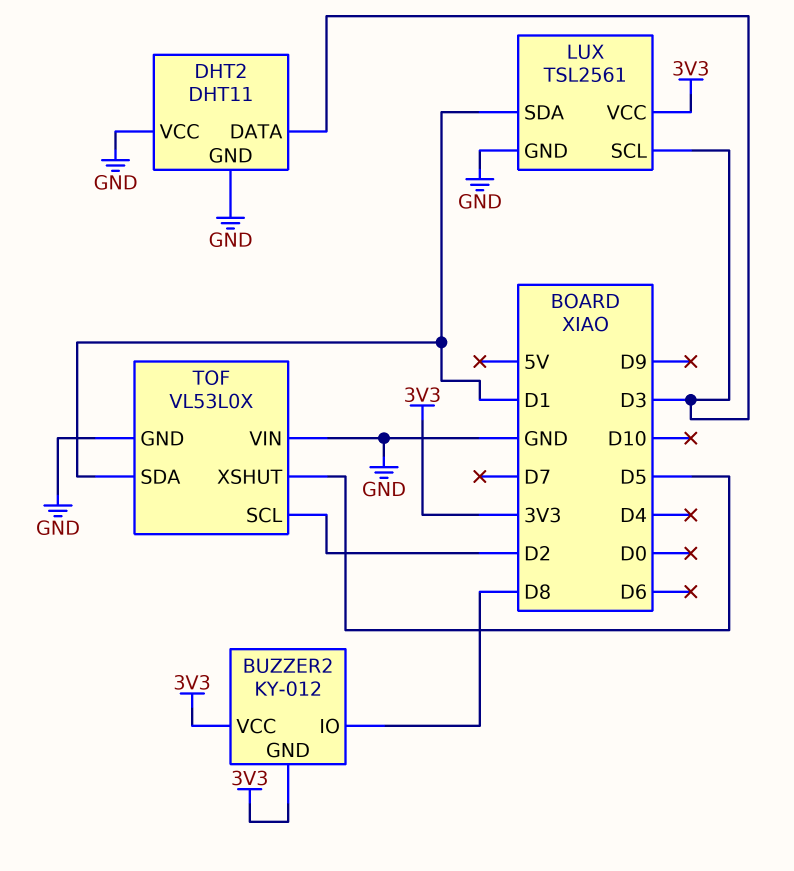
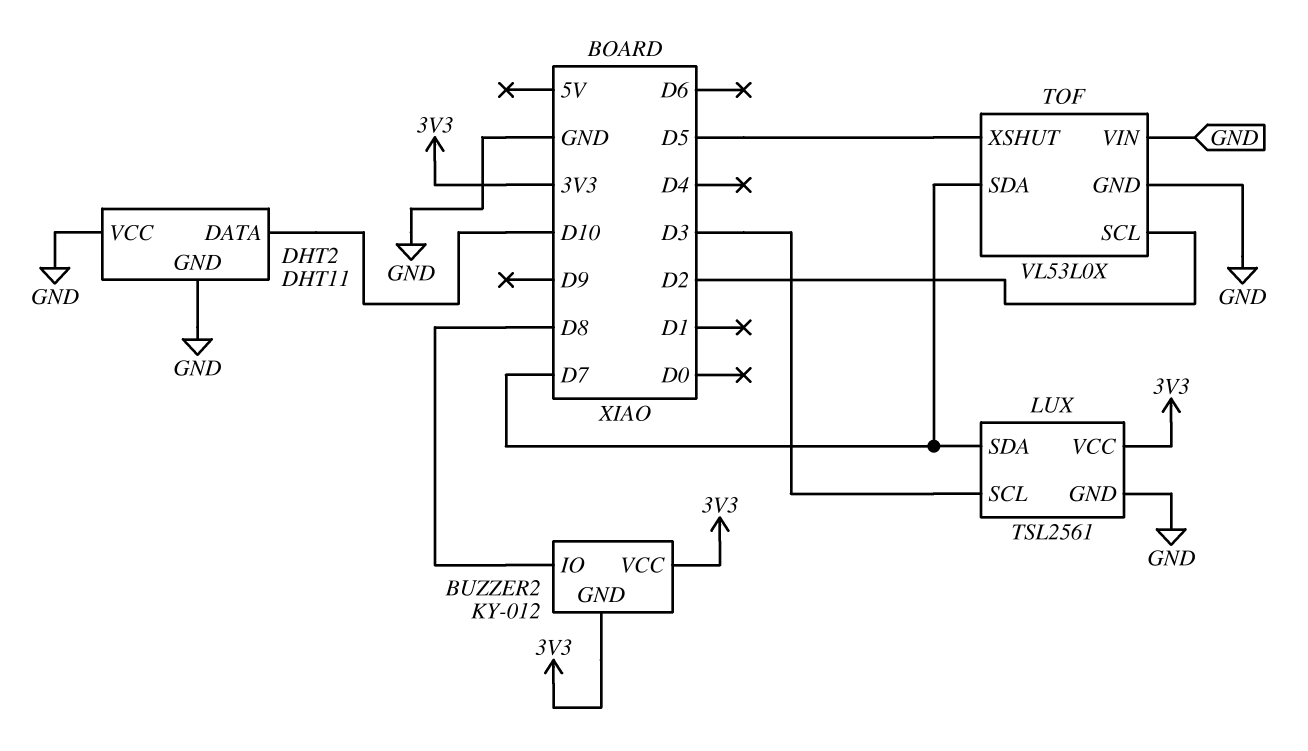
DHT2 pin DATA: D3 -> D10
LUX pin SDA: D1 -> D7
TOF pin SDA: D1 -> D7

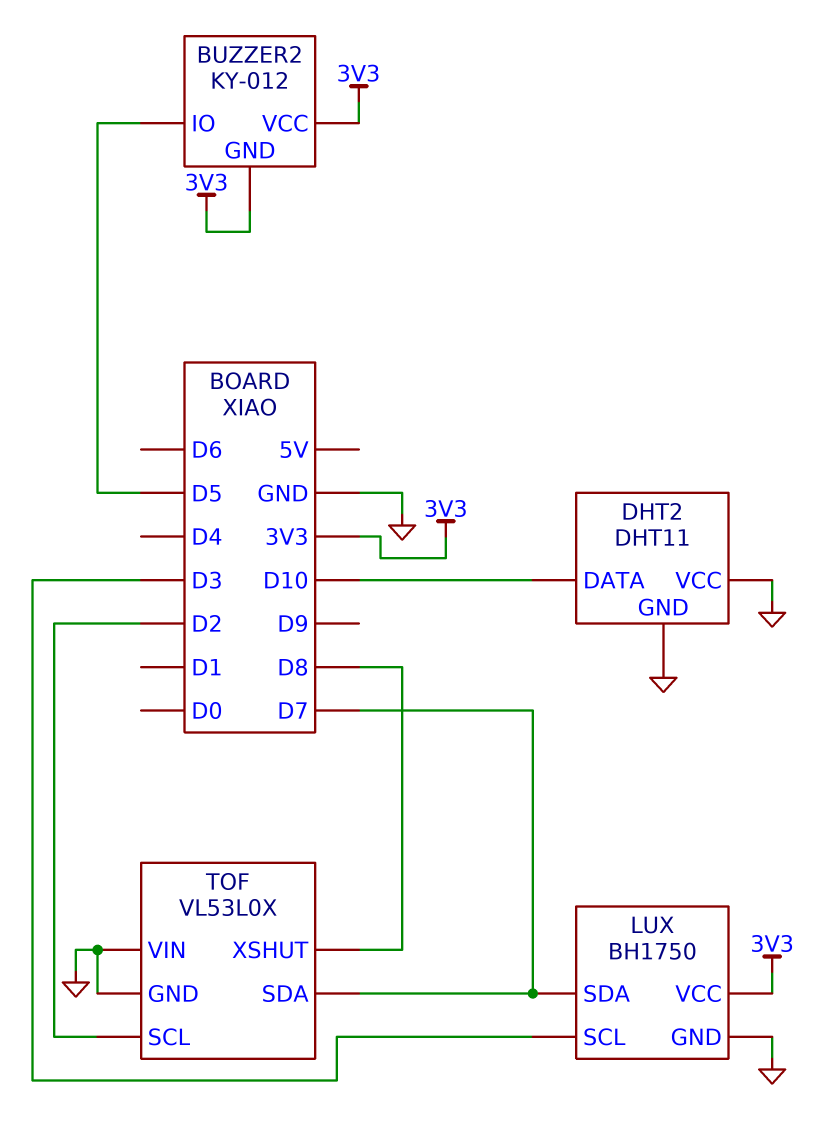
BUZZER2 pin IO: D8 -> D5
LUX: TSL2561 -> BH1750
TOF pin XSHUT: D5 -> D8

